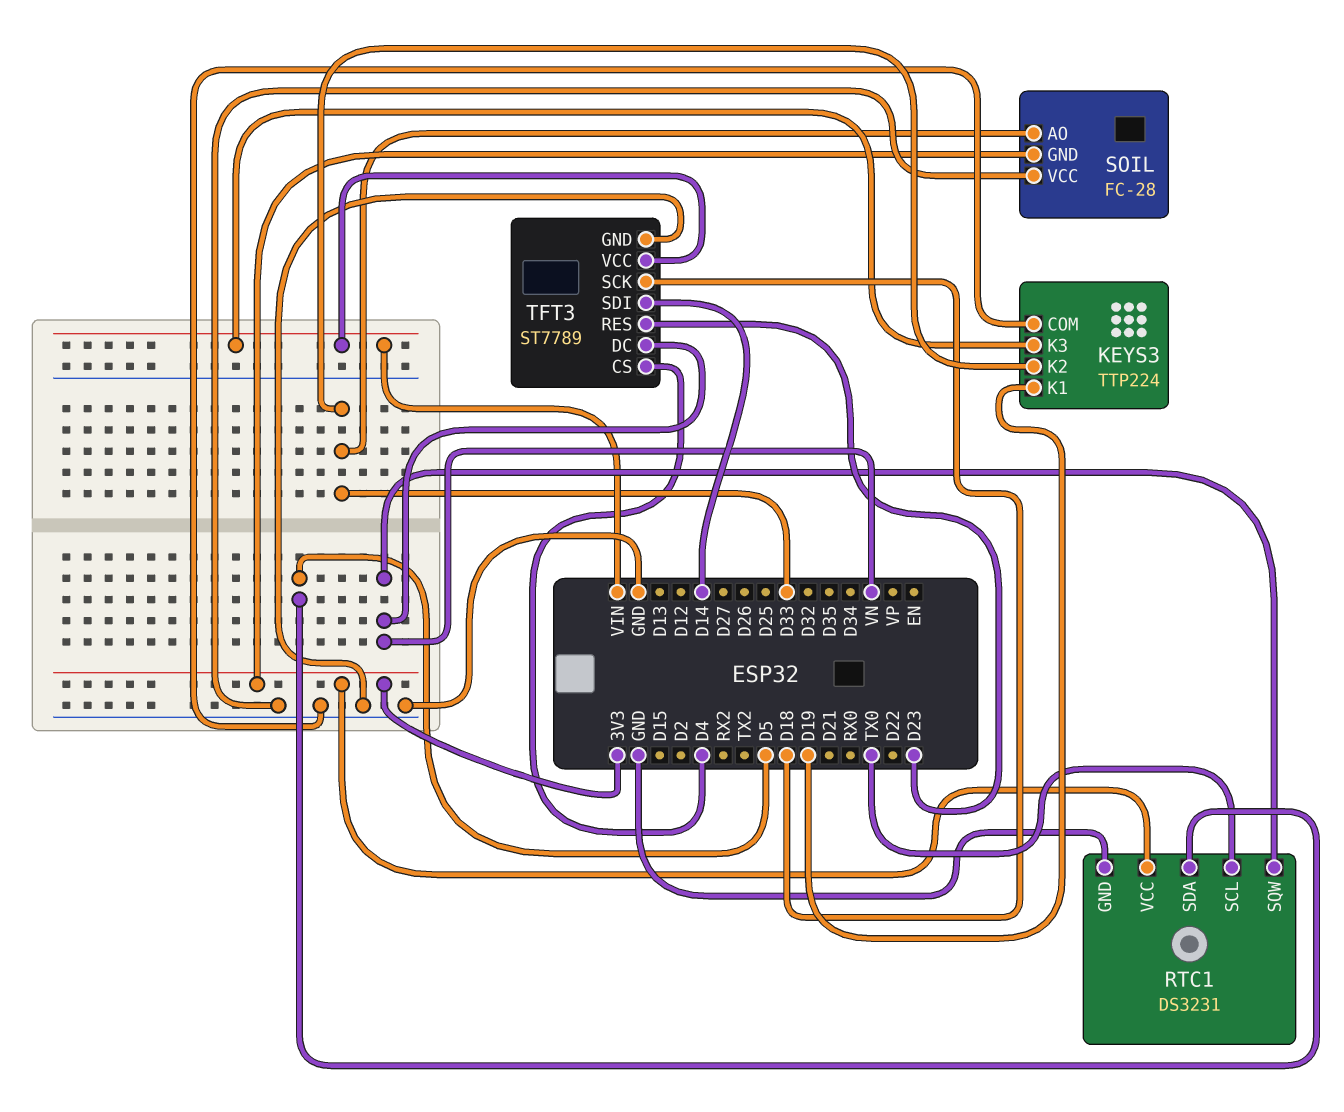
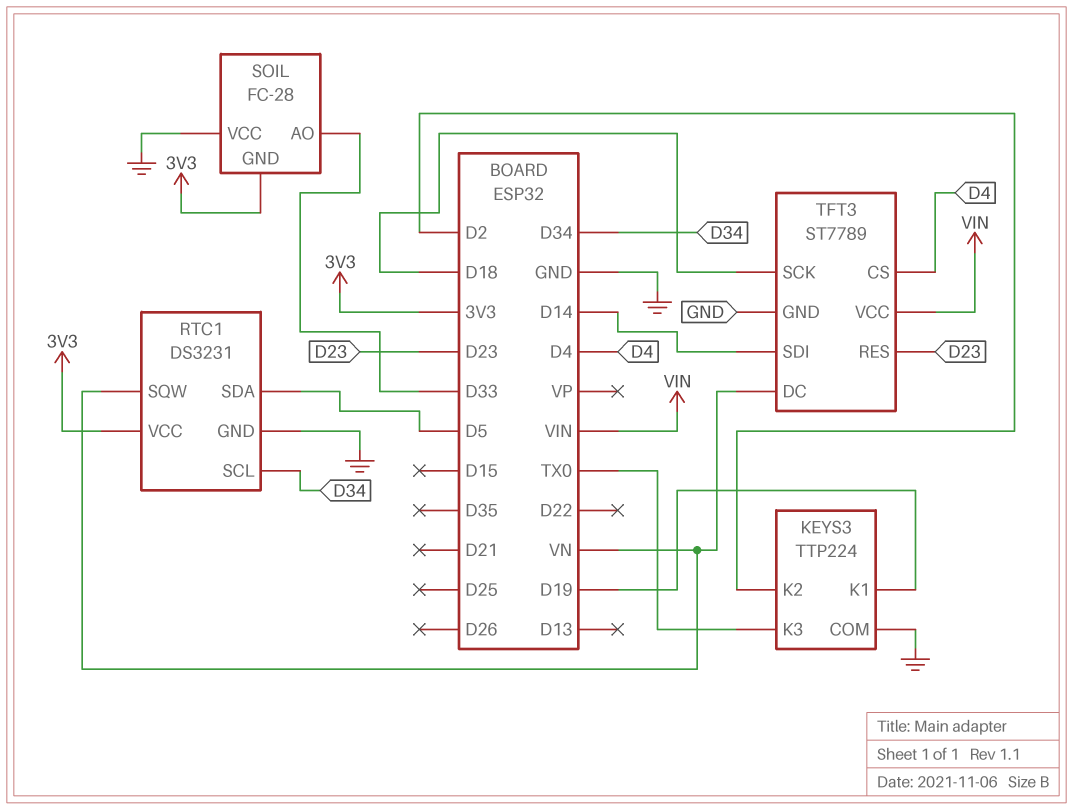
KEYS3 pin K2: D33 -> D2
KEYS3 pin K3: VIN -> TX0
RTC1 pin SCL: TX0 -> D34

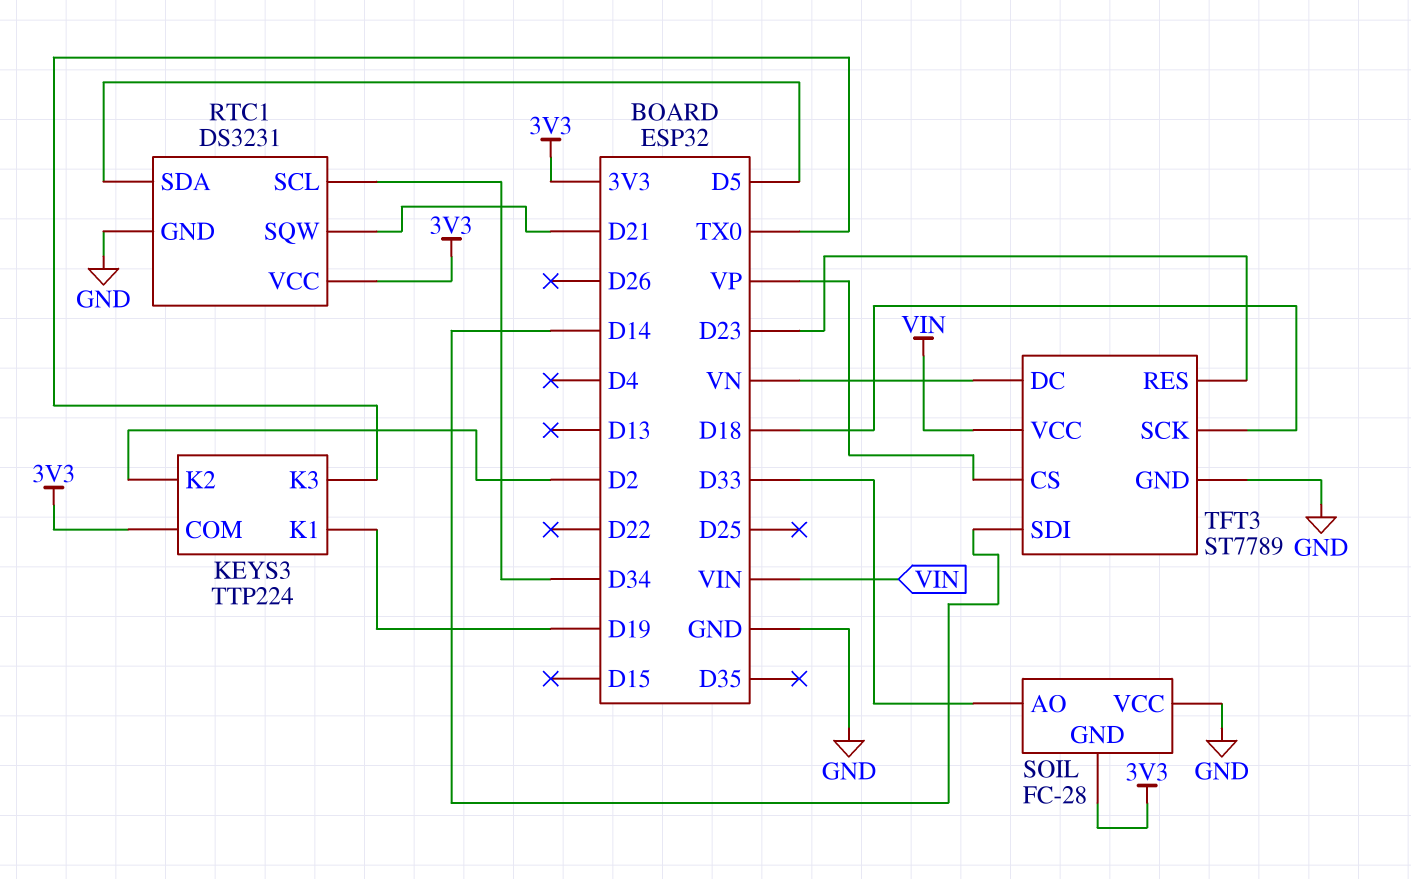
KEYS3 pin COM: GND -> 3V3
RTC1 pin SQW: VN -> D21
TFT3 pin CS: D4 -> VP

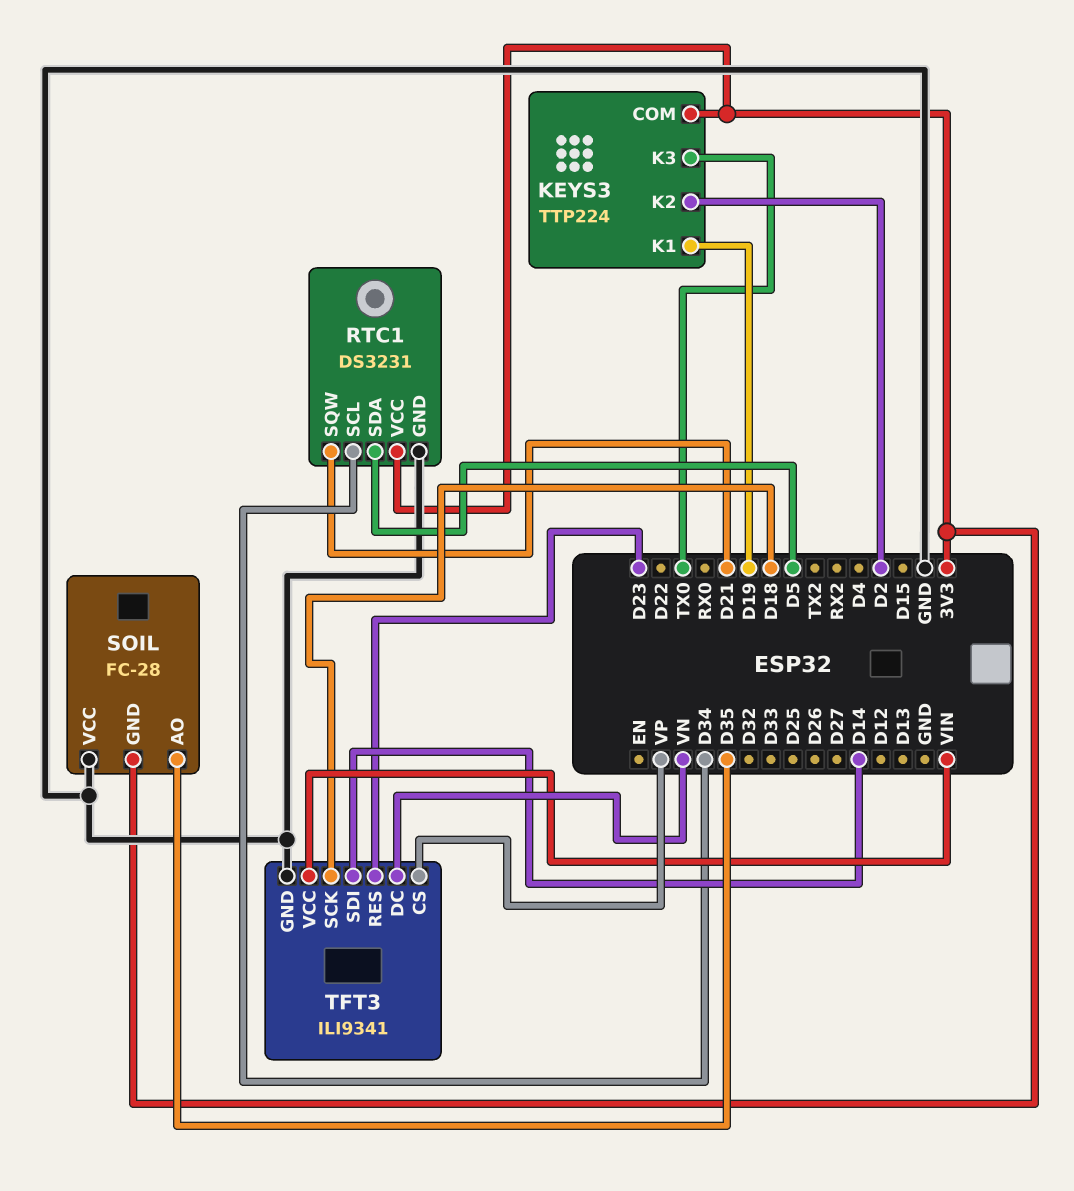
SOIL pin AO: D33 -> D35
TFT3: ST7789 -> ILI9341

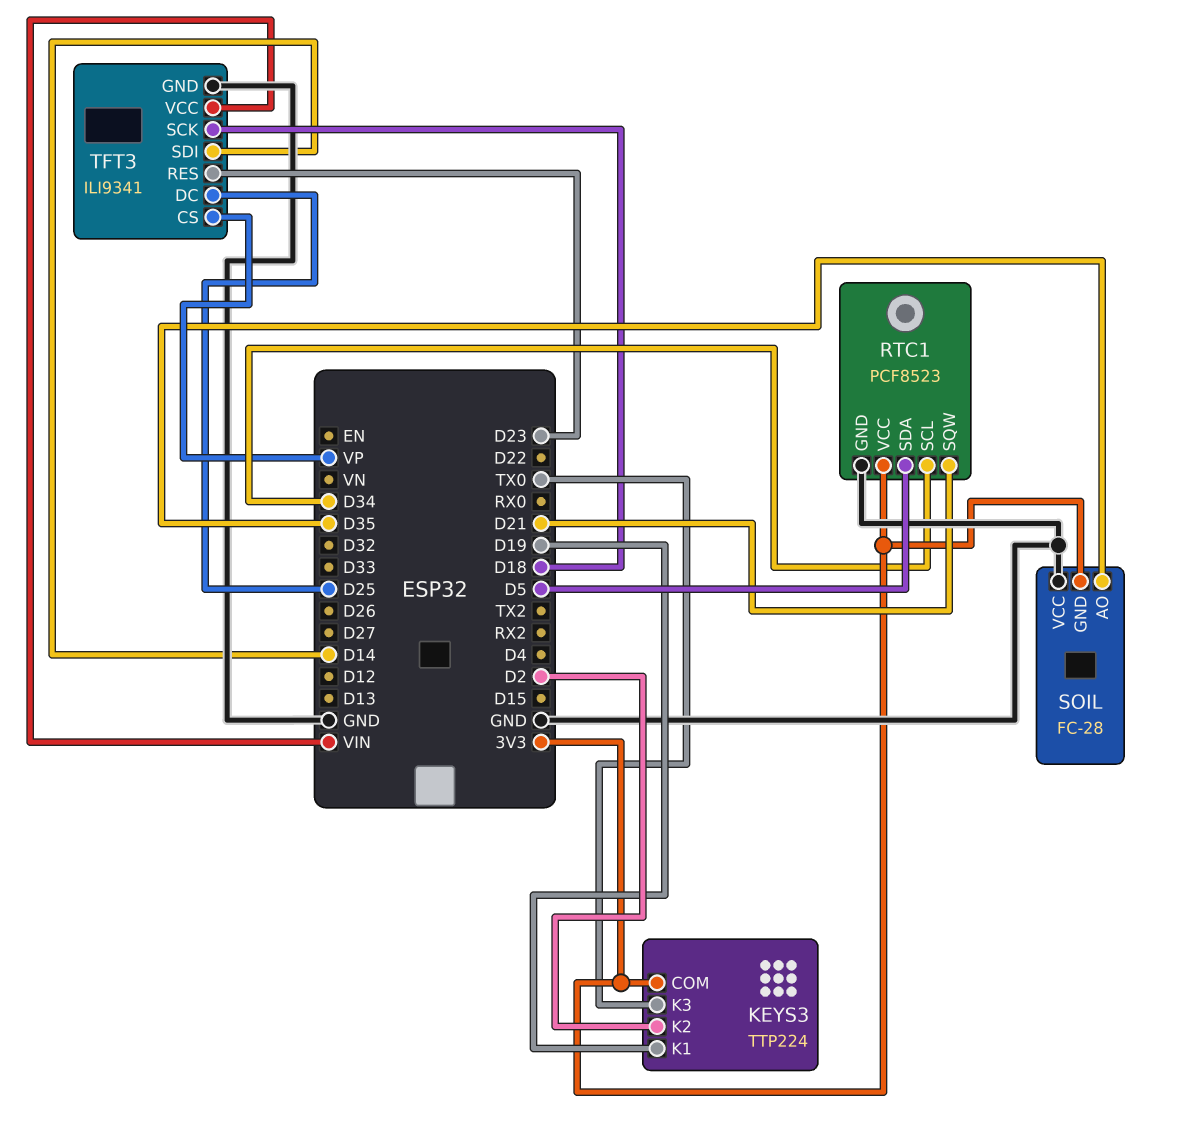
RTC1: DS3231 -> PCF8523
TFT3 pin DC: VN -> D25

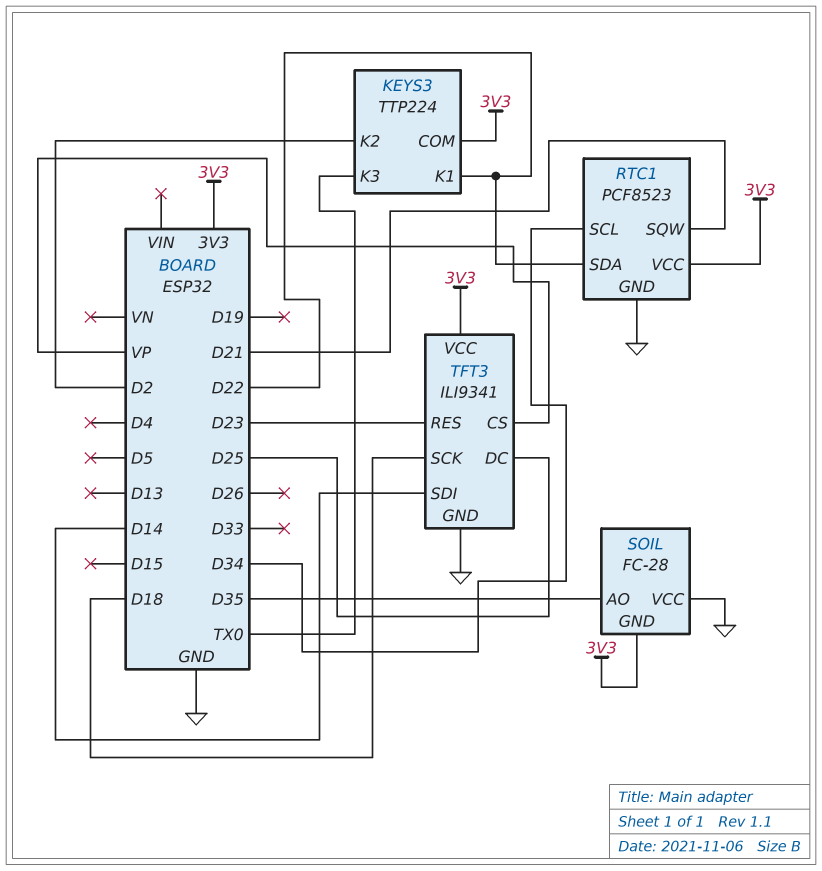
KEYS3 pin K1: D19 -> D22
RTC1 pin SDA: D5 -> D22
TFT3 pin VCC: VIN -> 3V3

